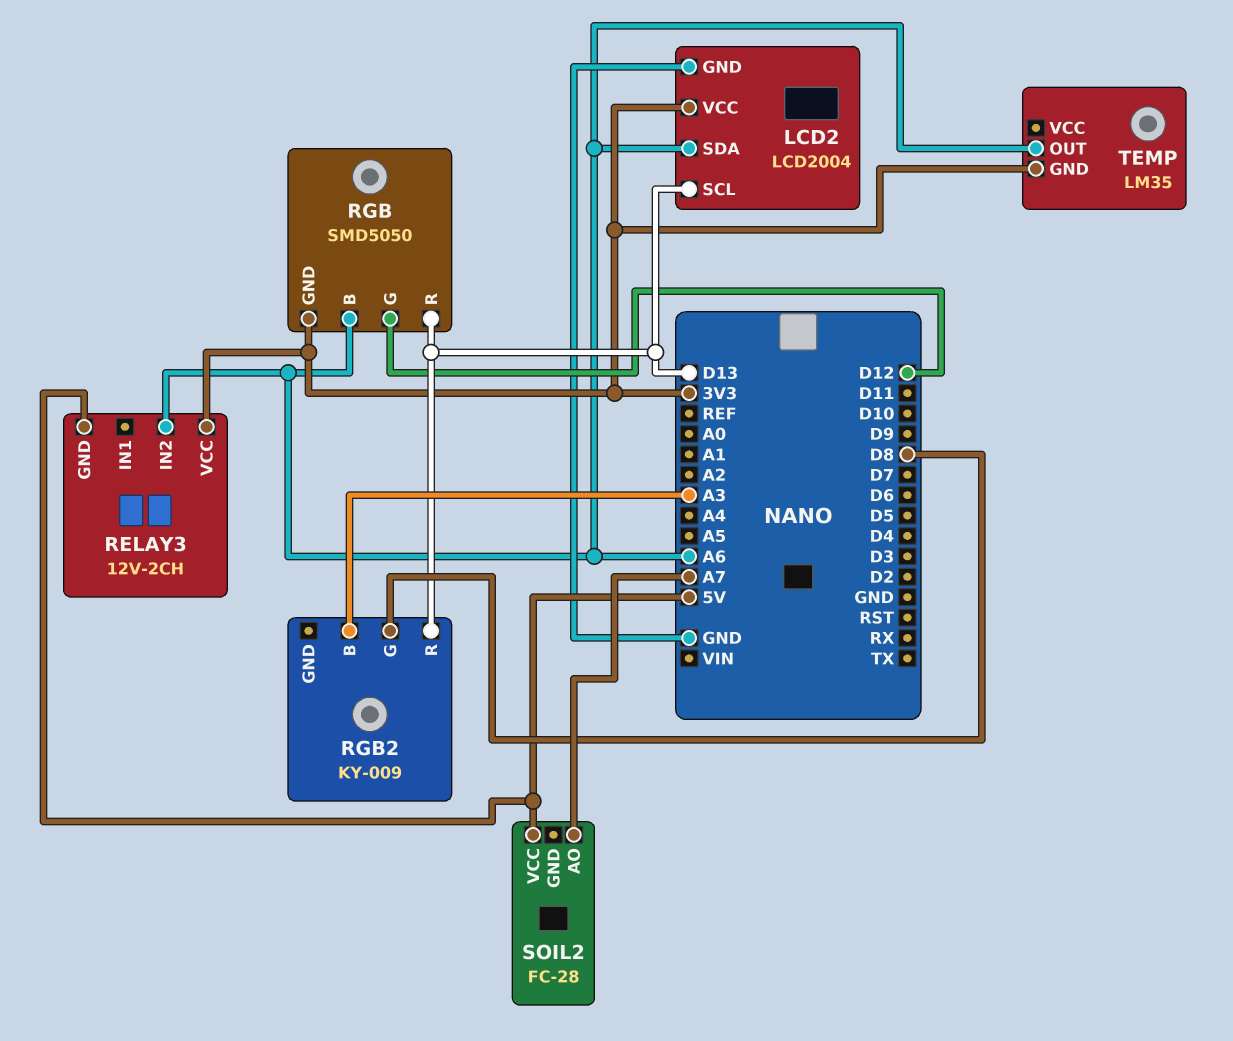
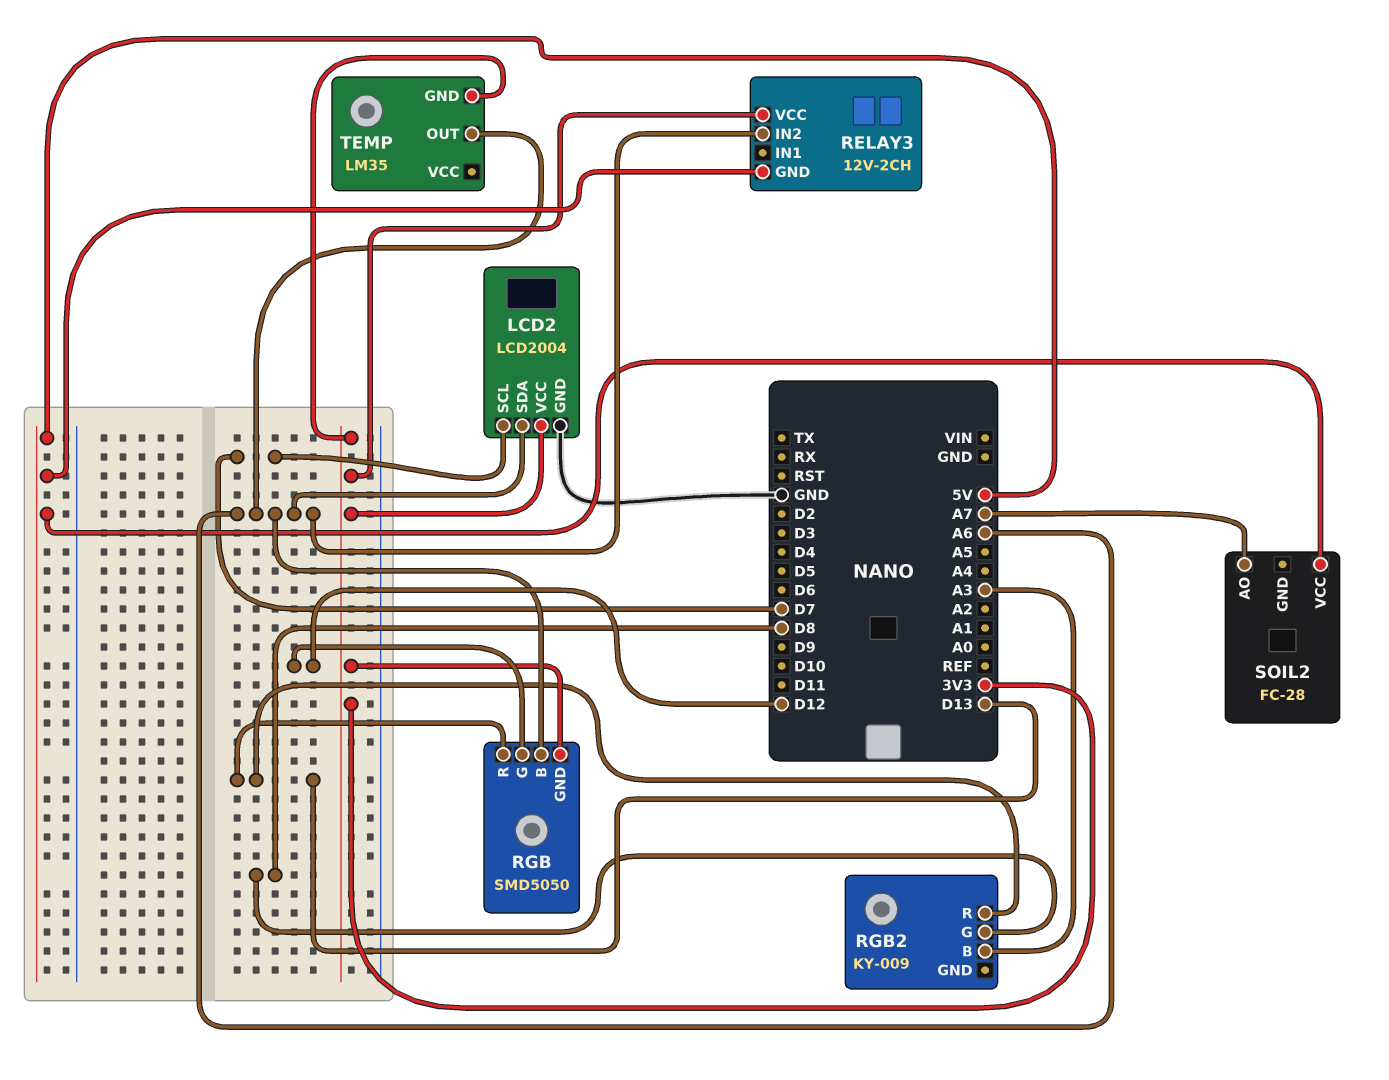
LCD2 pin SCL: D13 -> D7

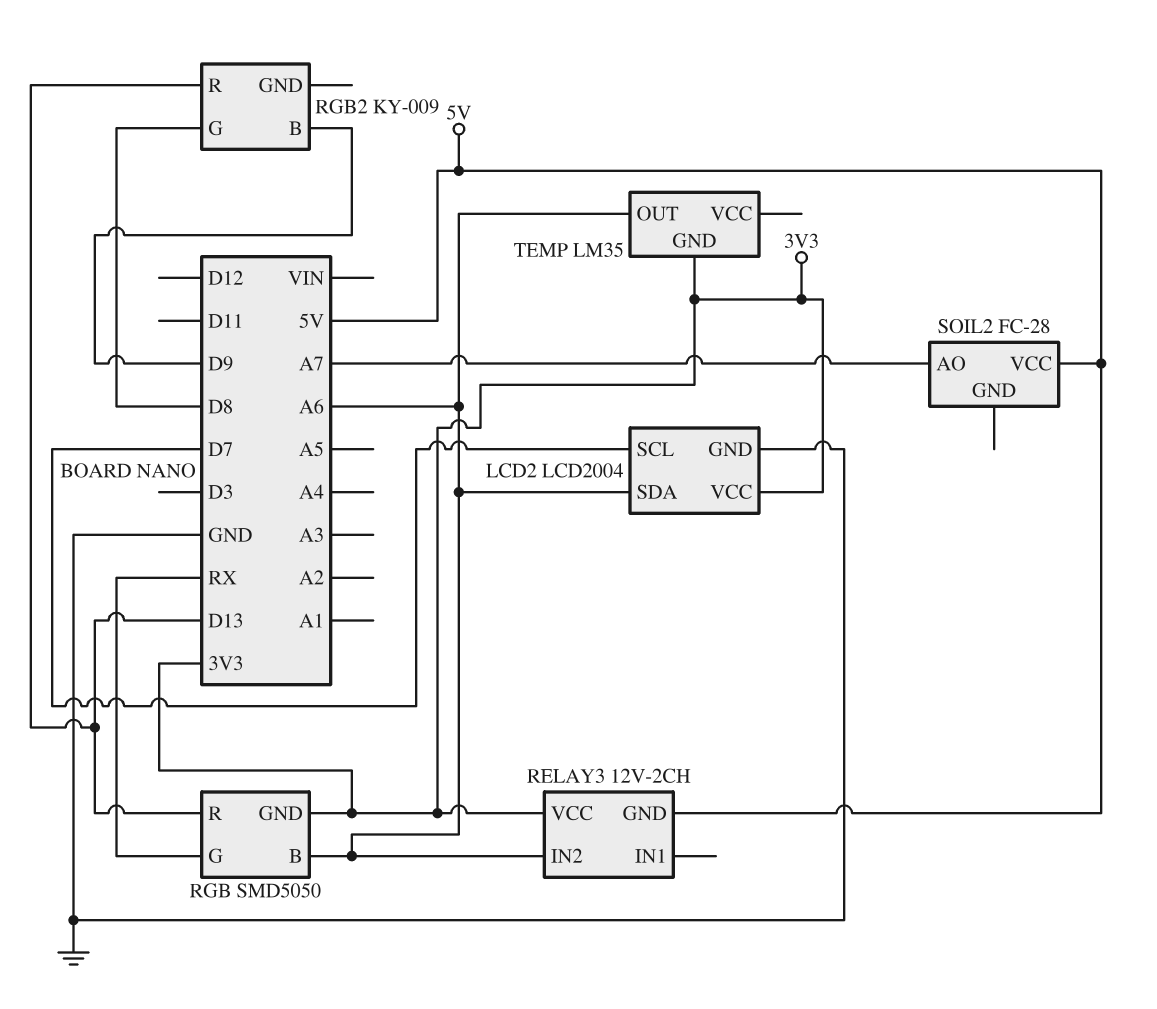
RGB pin G: D12 -> RX
RGB2 pin B: A3 -> D9

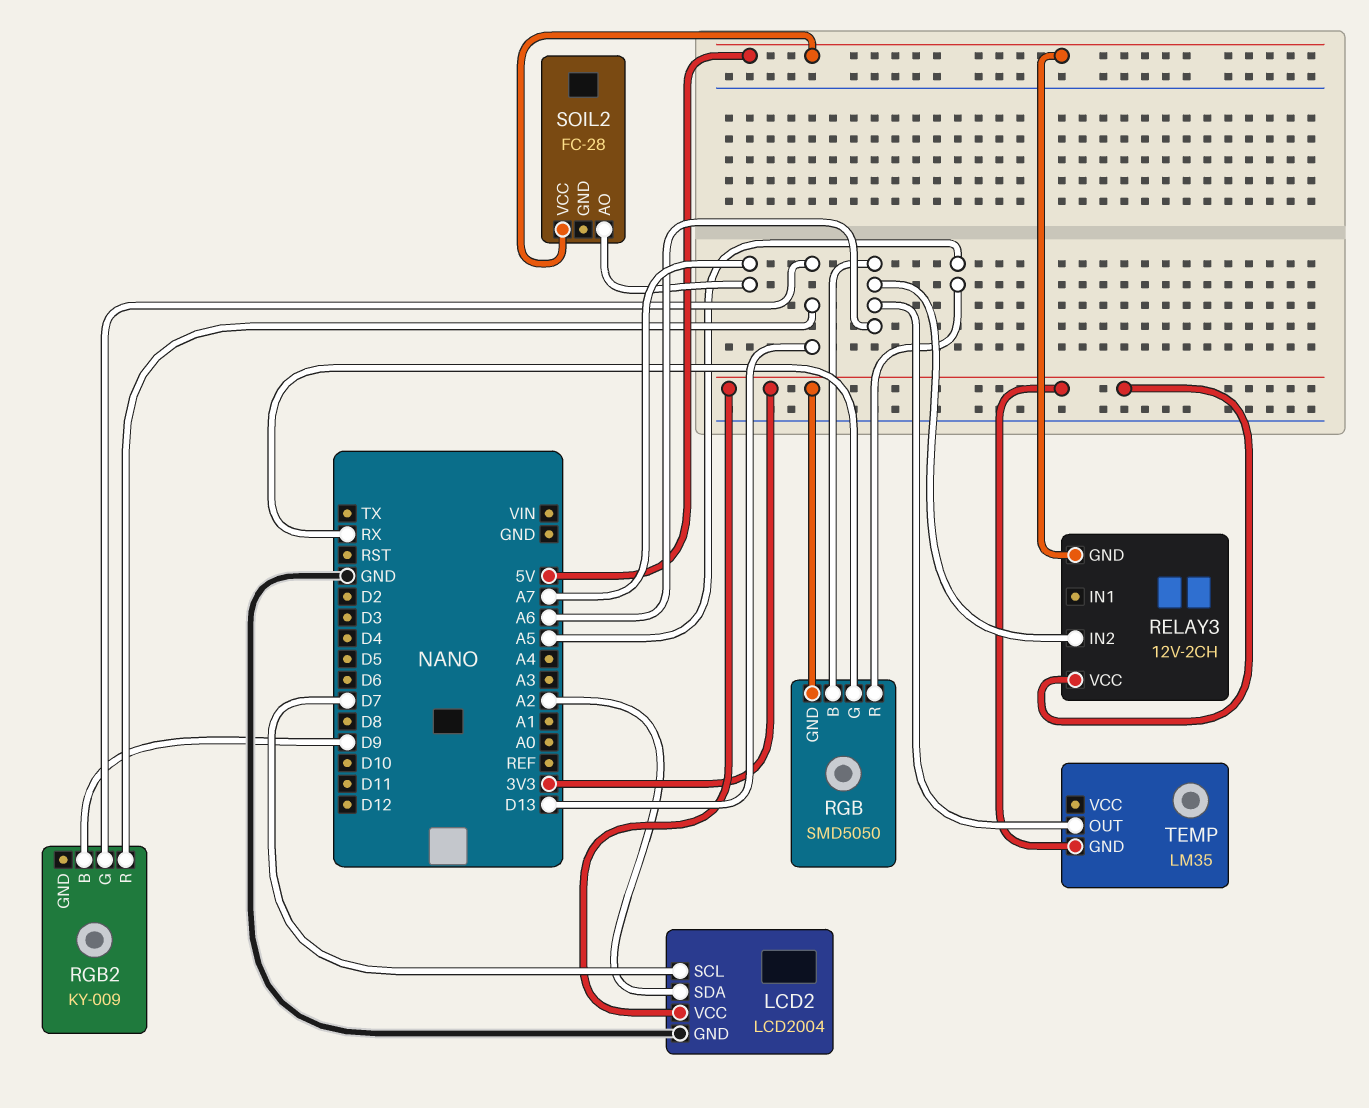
LCD2 pin SDA: A6 -> A2
RGB pin R: D13 -> A5
RGB2 pin G: D8 -> D13

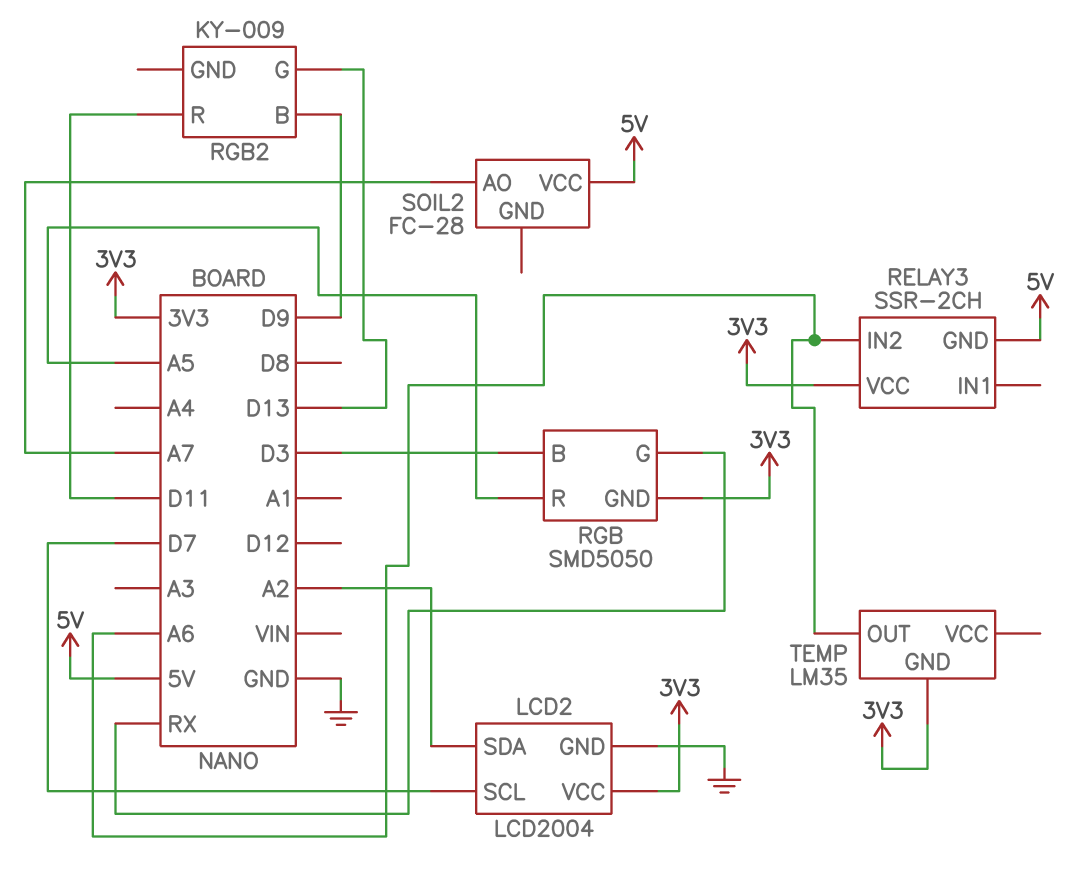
RELAY3: 12V-2CH -> SSR-2CH
RGB pin B: A6 -> D3
RGB2 pin R: D13 -> D11

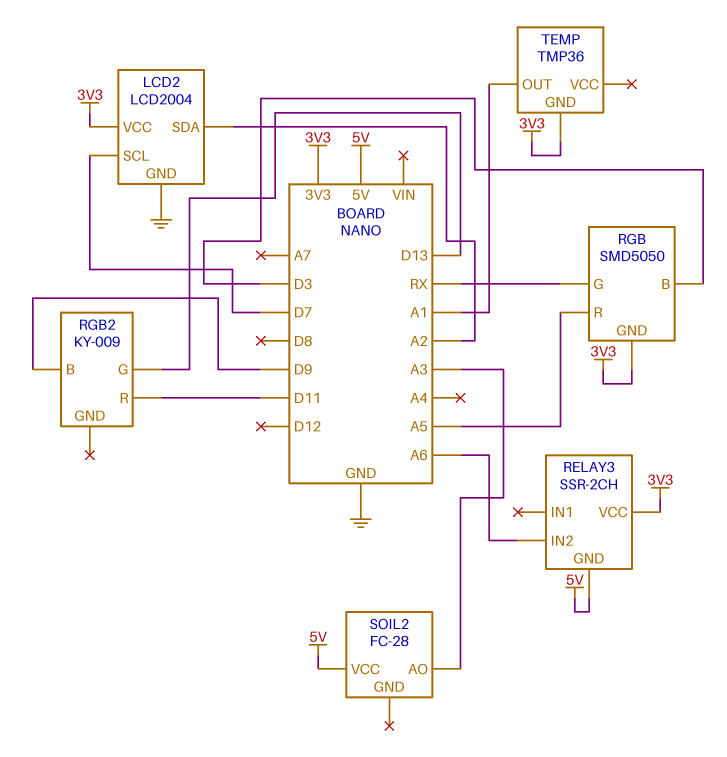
SOIL2 pin AO: A7 -> A3
TEMP: LM35 -> TMP36
TEMP pin OUT: A6 -> A1

